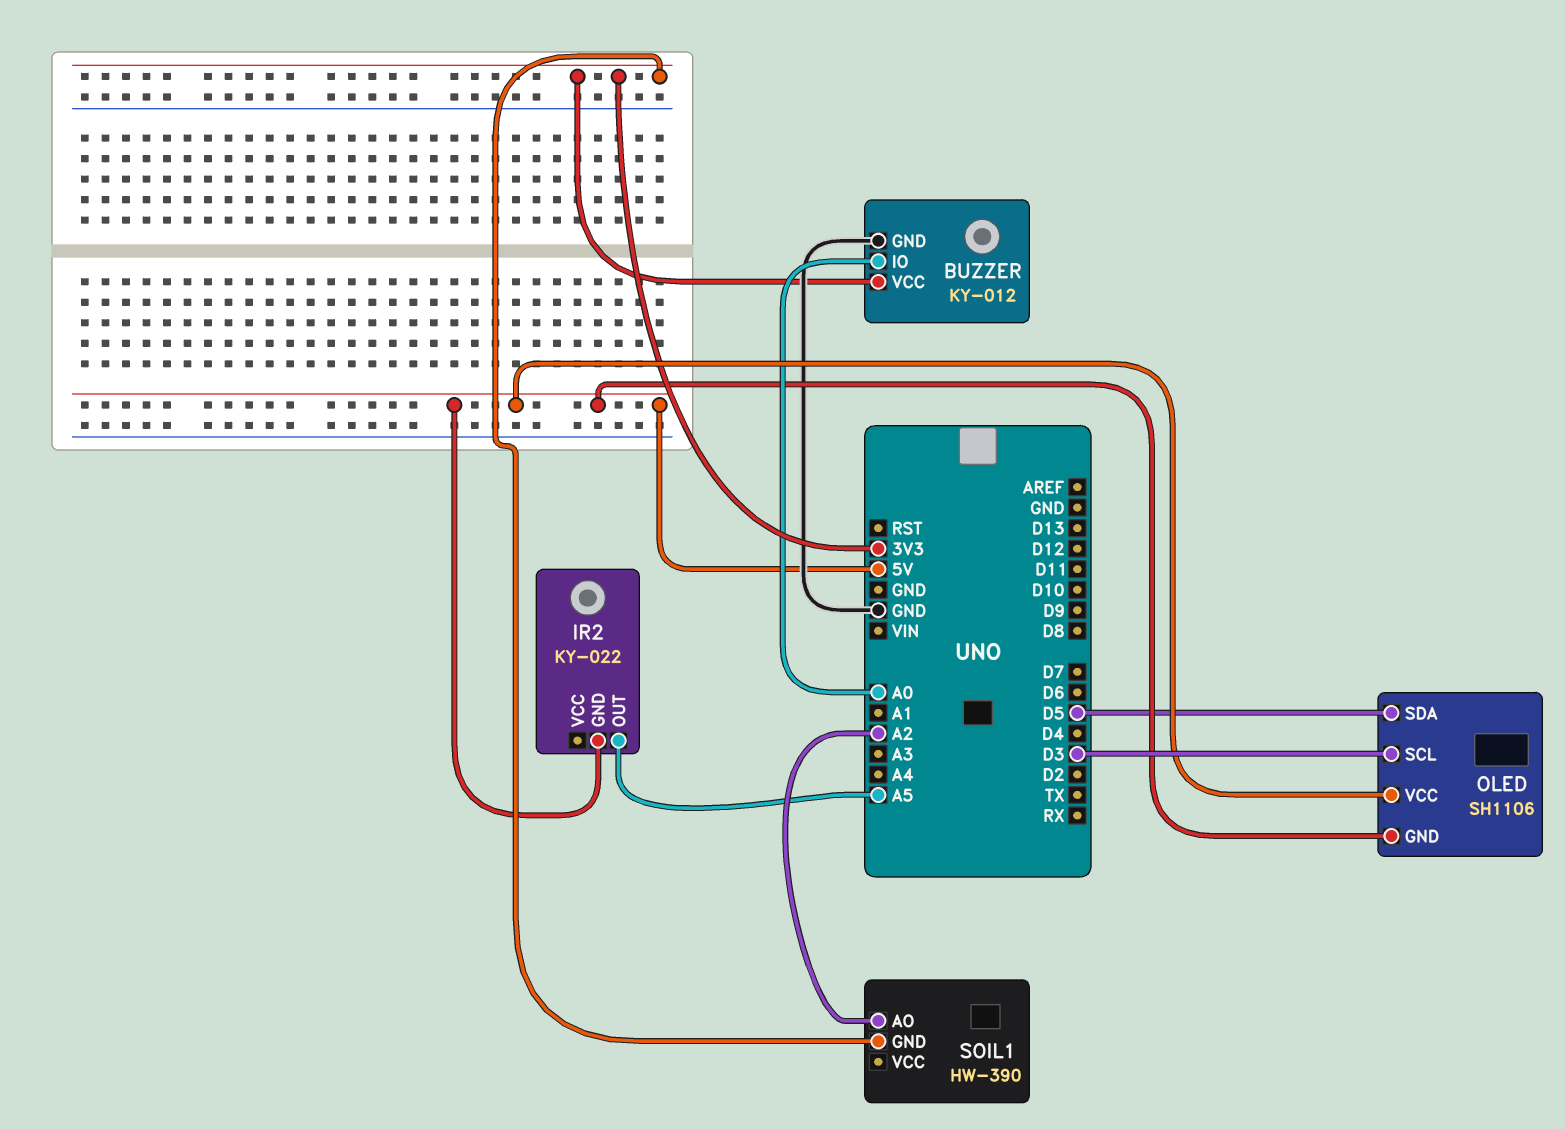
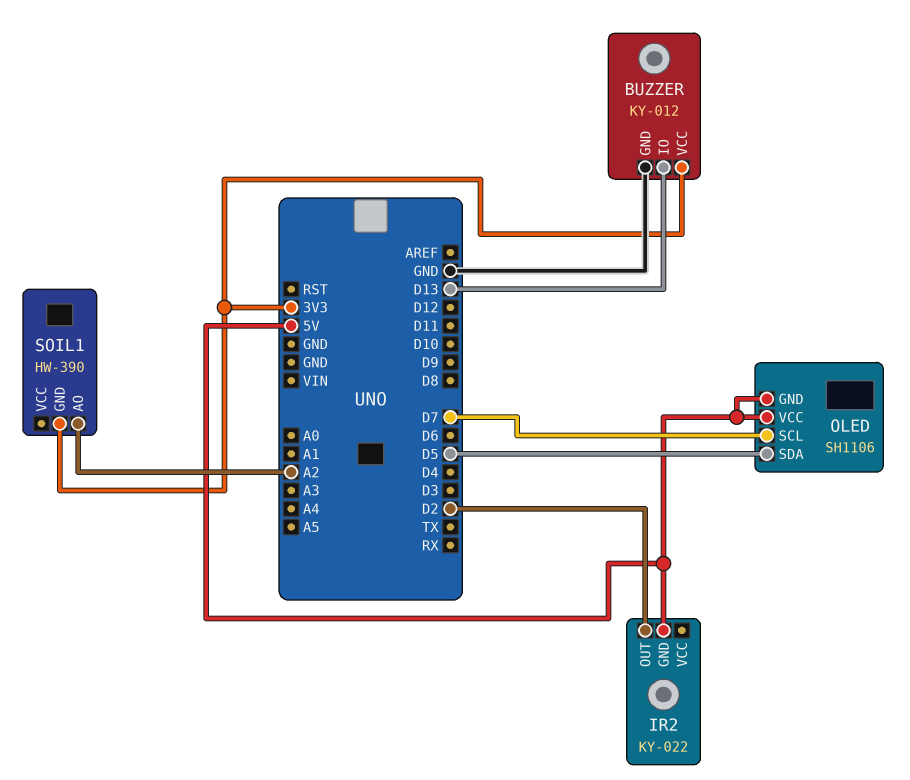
BUZZER pin IO: A0 -> D13
IR2 pin OUT: A5 -> D2
OLED pin SCL: D3 -> D7

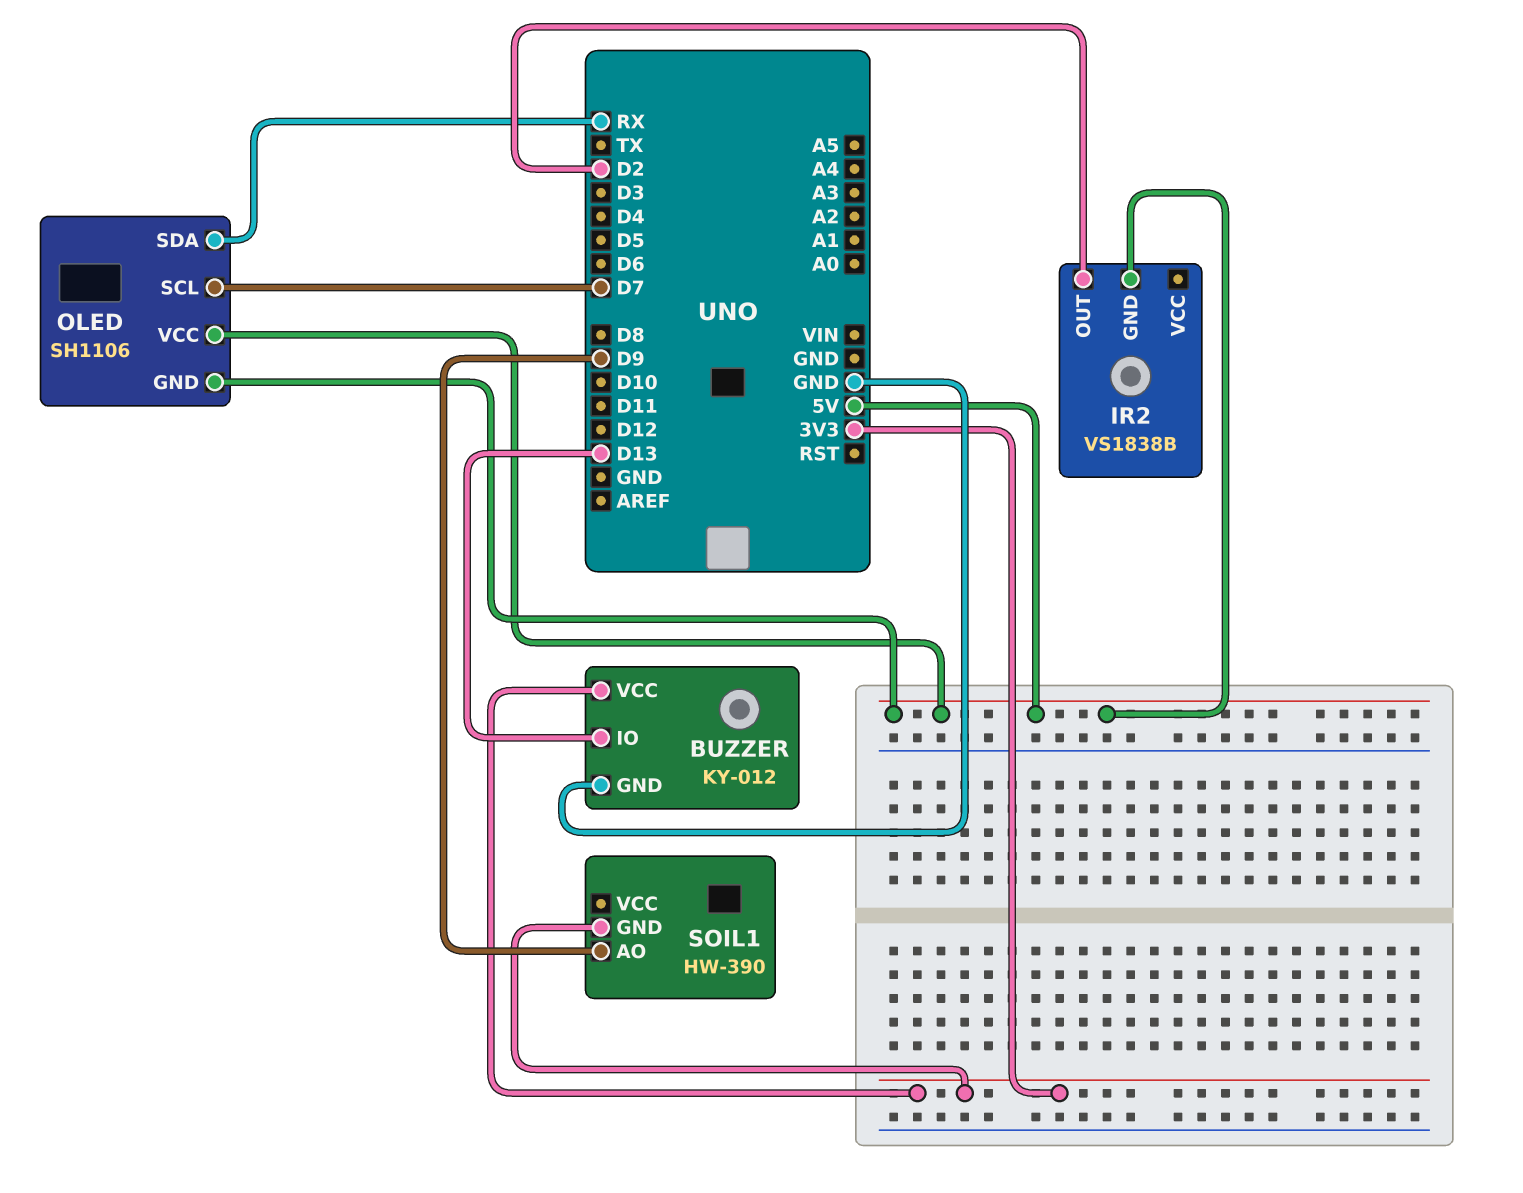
IR2: KY-022 -> VS1838B
OLED pin SDA: D5 -> RX
SOIL1 pin AO: A2 -> D9

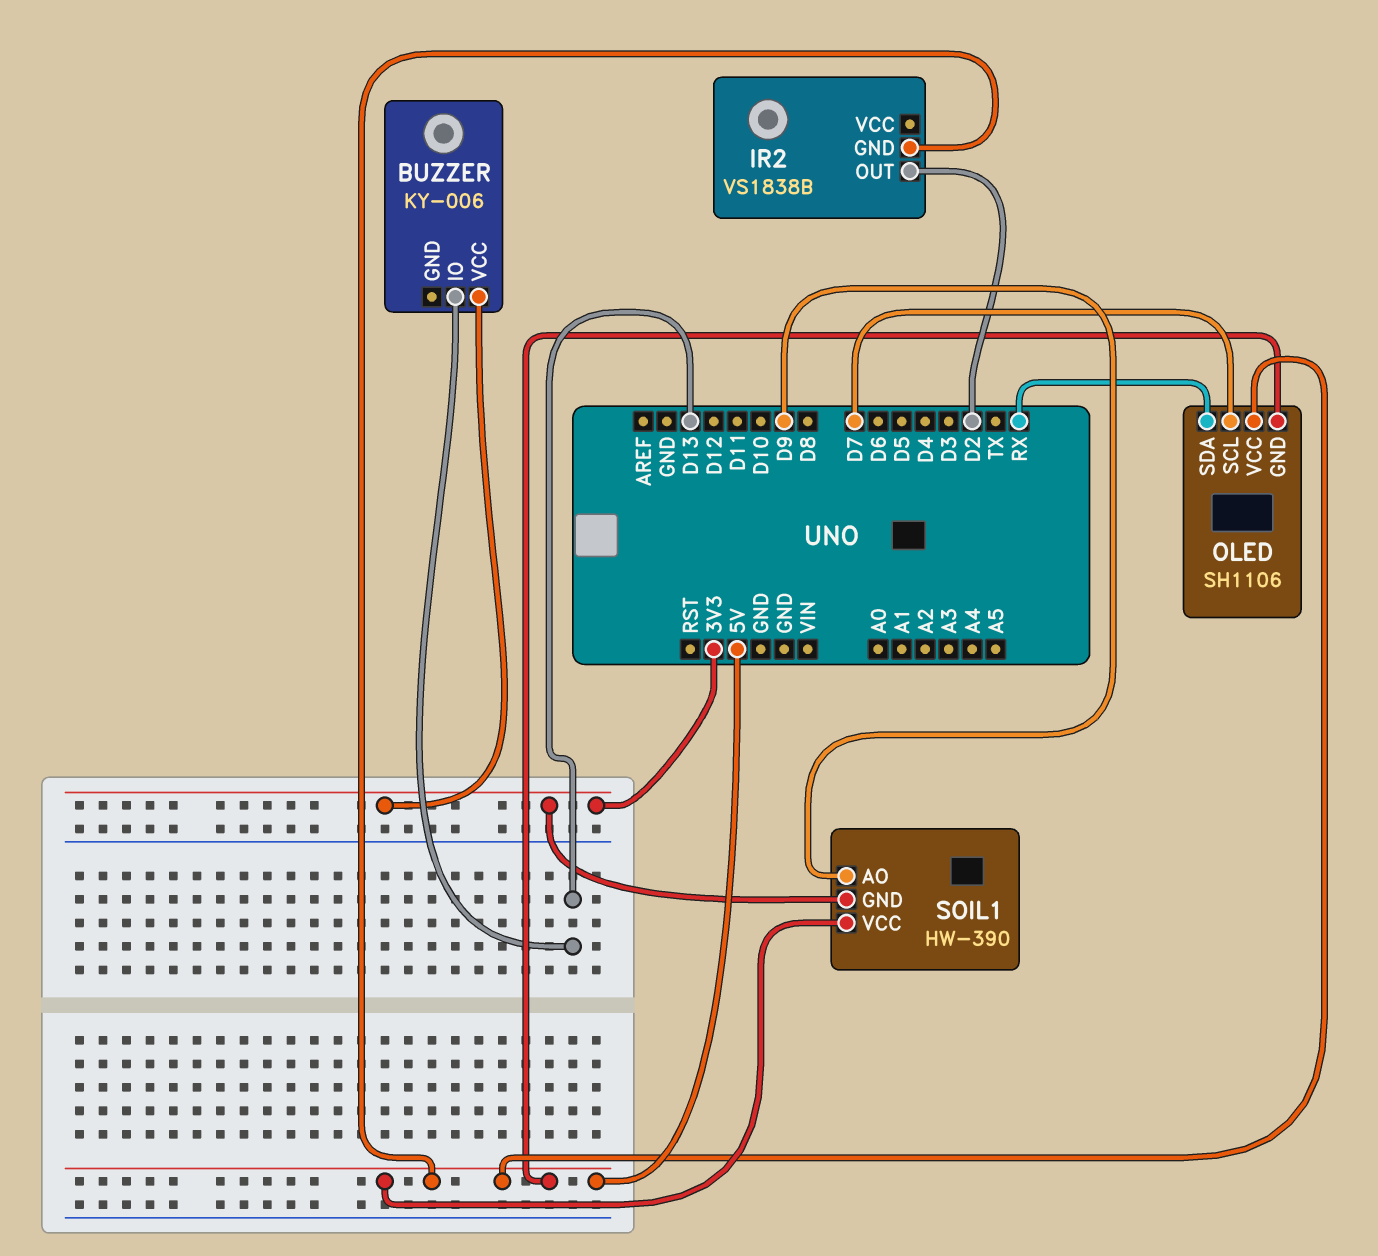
BUZZER: KY-012 -> KY-006
BUZZER pin GND: GND -> none
SOIL1 pin VCC: none -> 5V

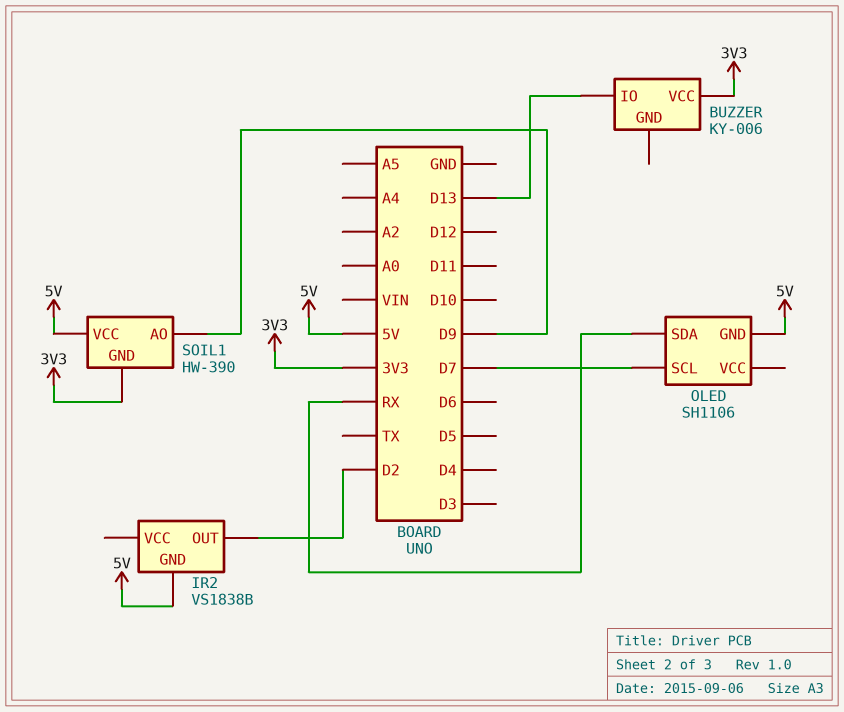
OLED pin VCC: 5V -> none

